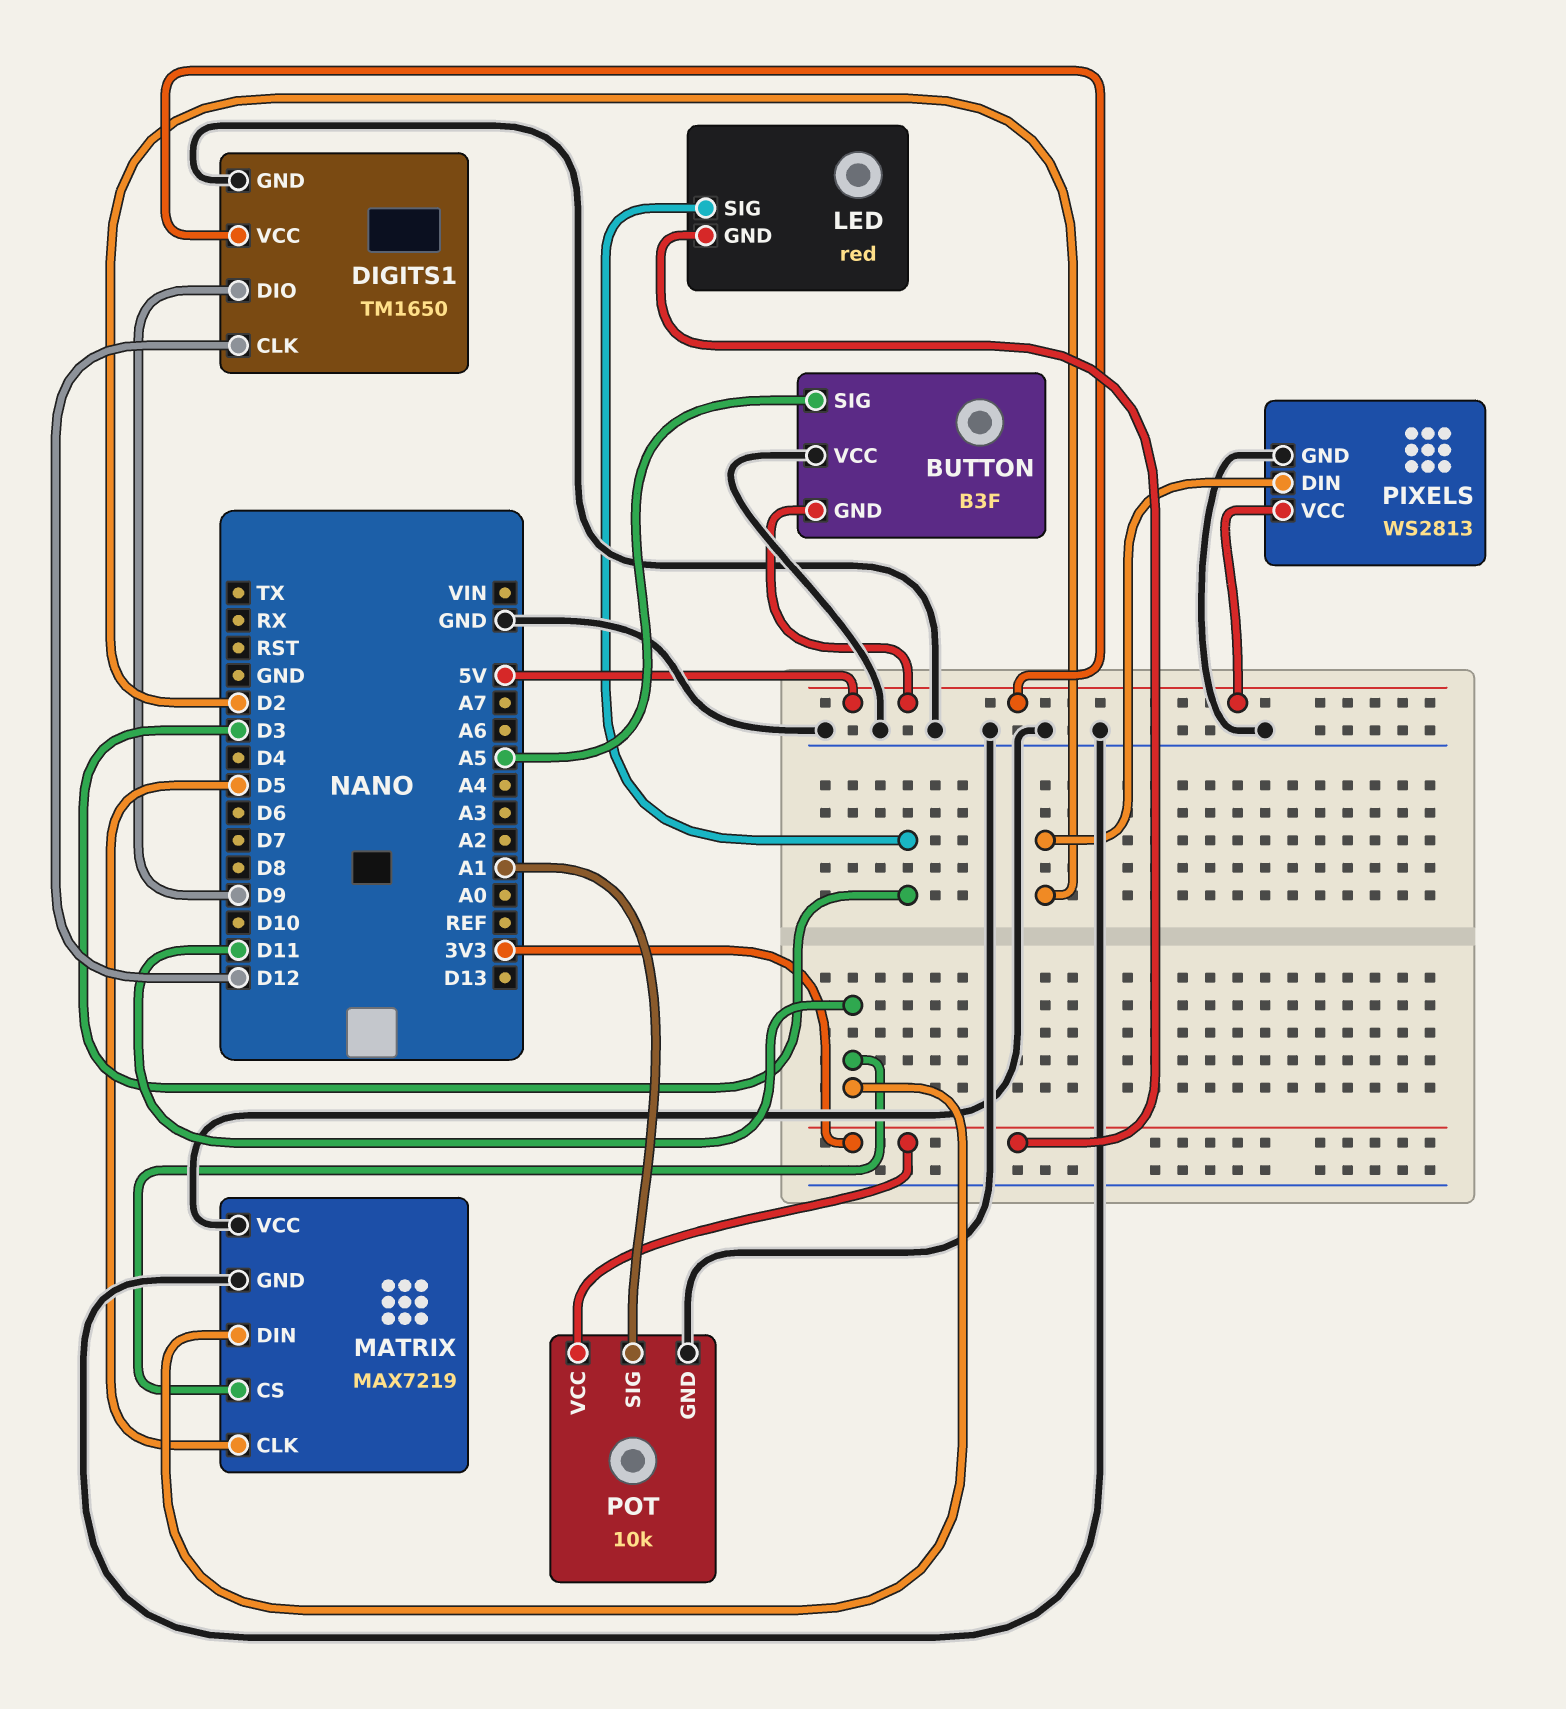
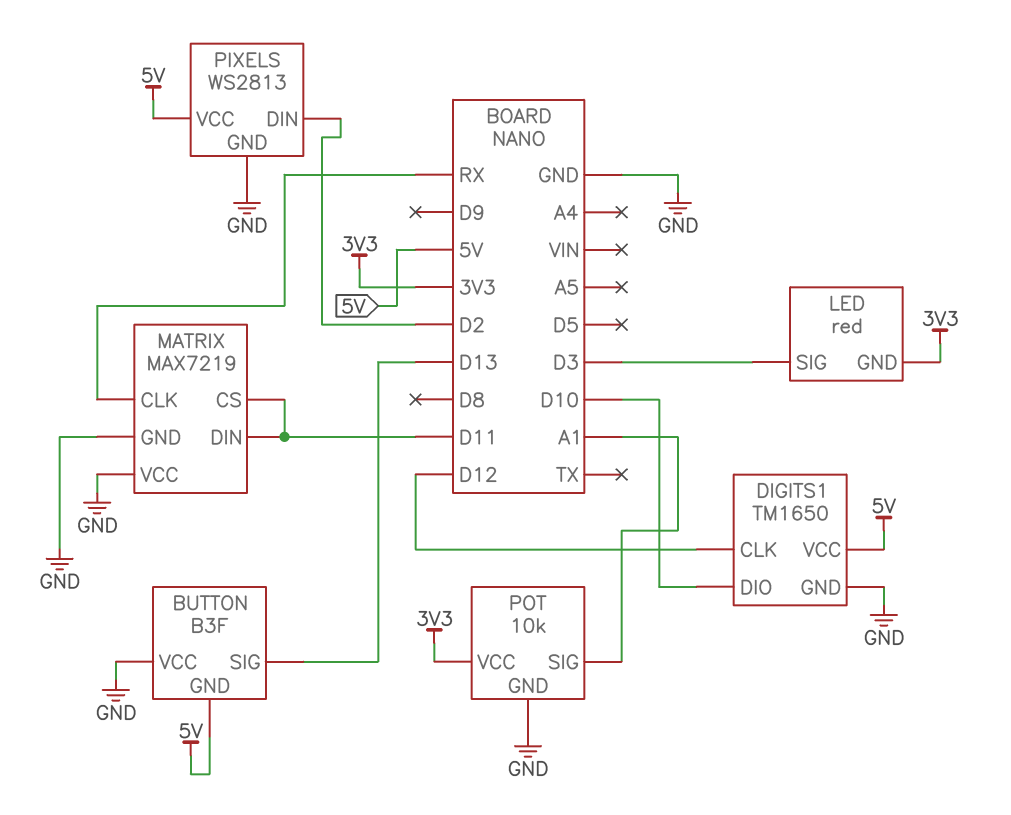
BUTTON pin SIG: A5 -> D13
DIGITS1 pin DIO: D9 -> D10
MATRIX pin CLK: D5 -> RX

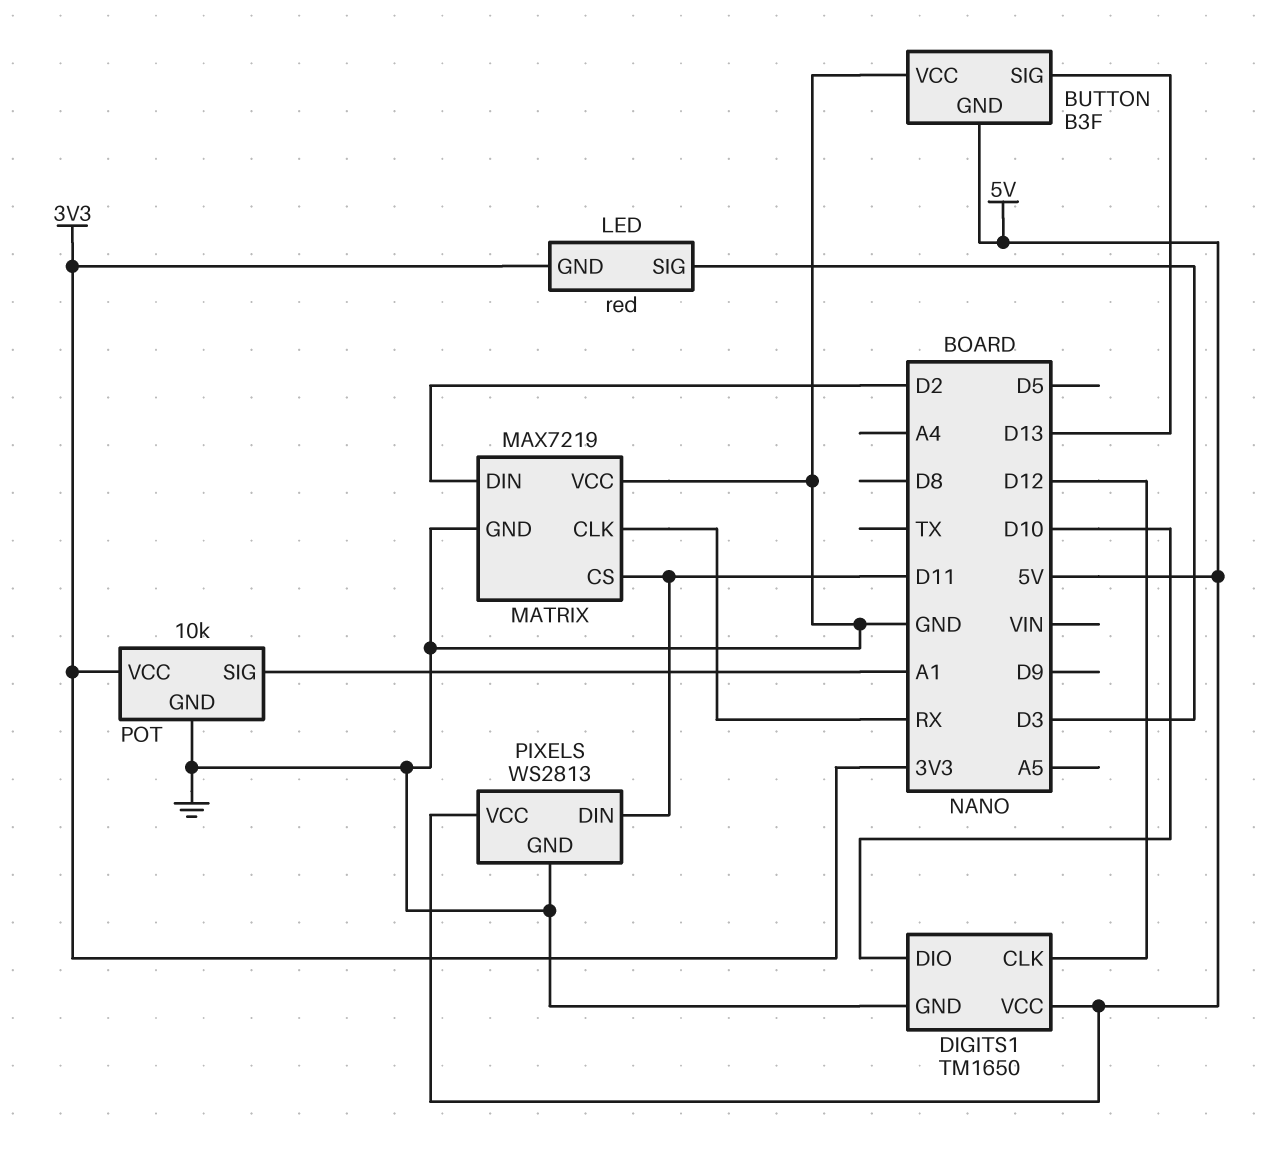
MATRIX pin DIN: D11 -> D2
PIXELS pin DIN: D2 -> D11

